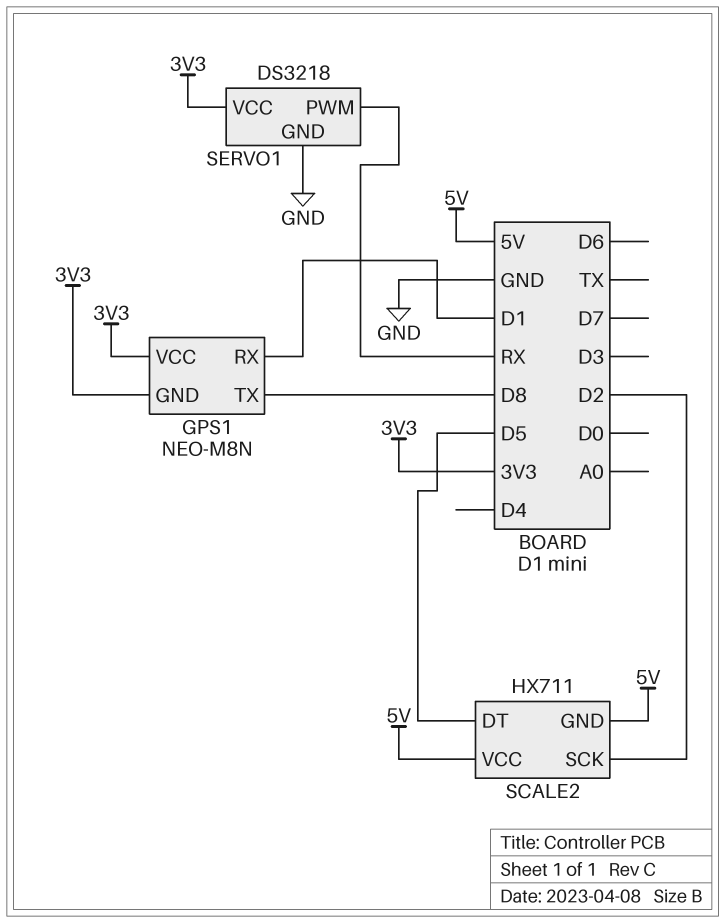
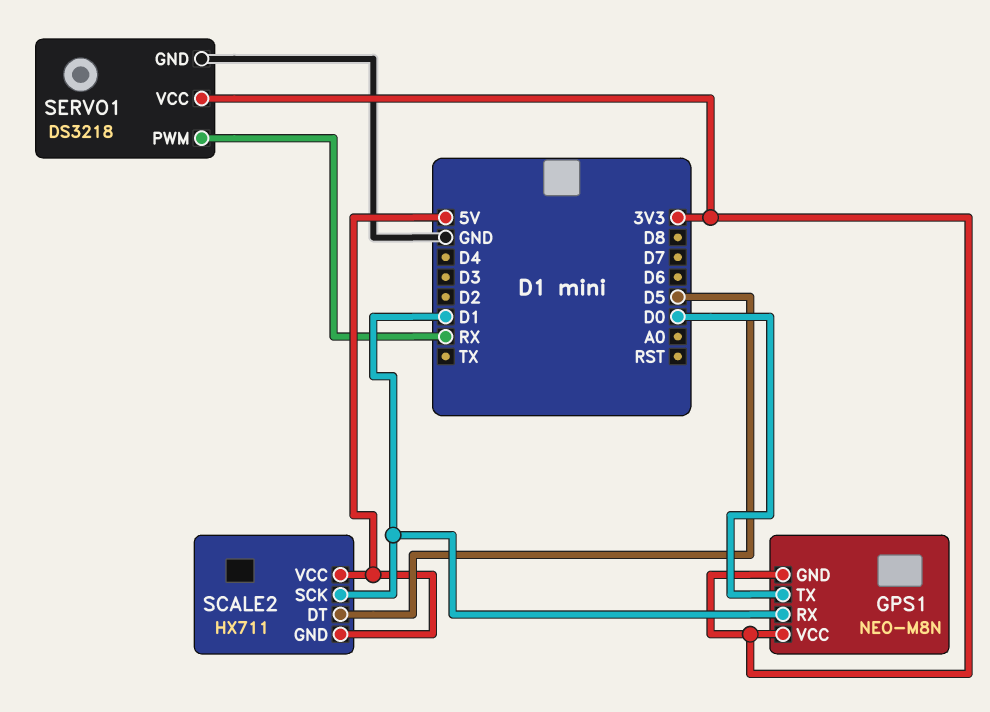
GPS1 pin TX: D8 -> D0
SCALE2 pin SCK: D2 -> D1

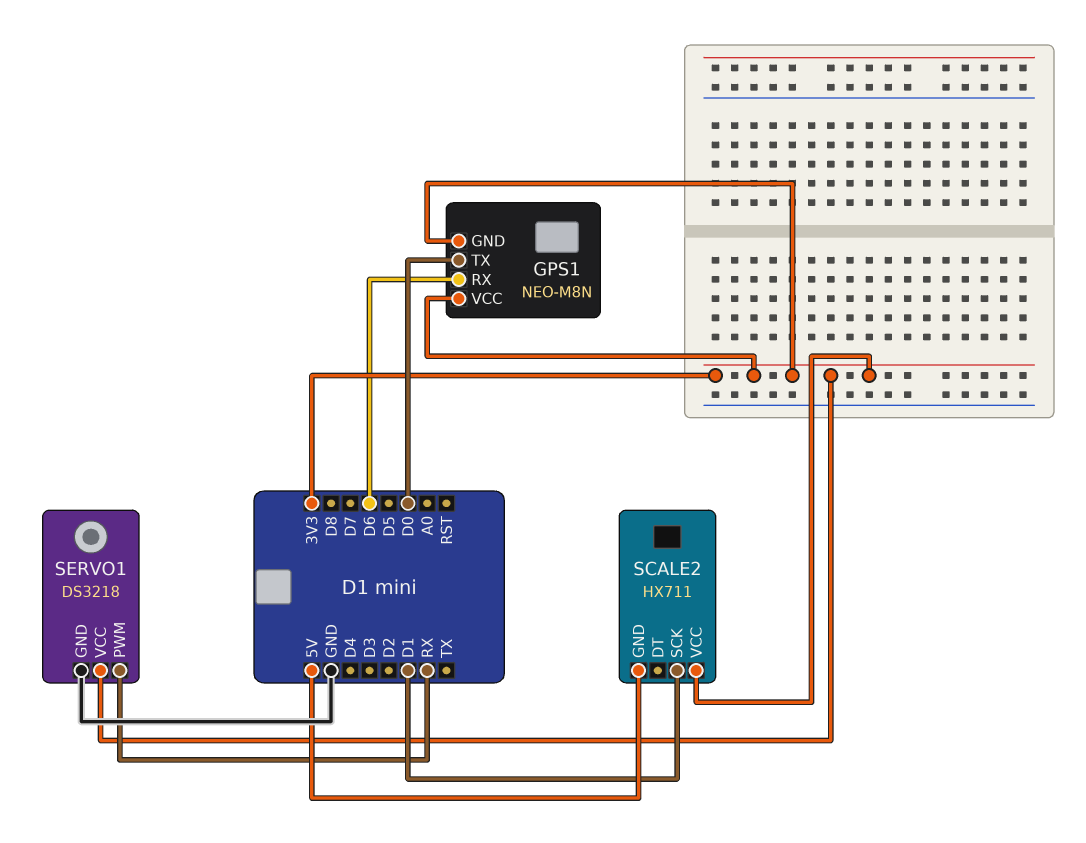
GPS1 pin RX: D1 -> D6
SCALE2 pin DT: D5 -> none
SCALE2 pin VCC: 5V -> 3V3

